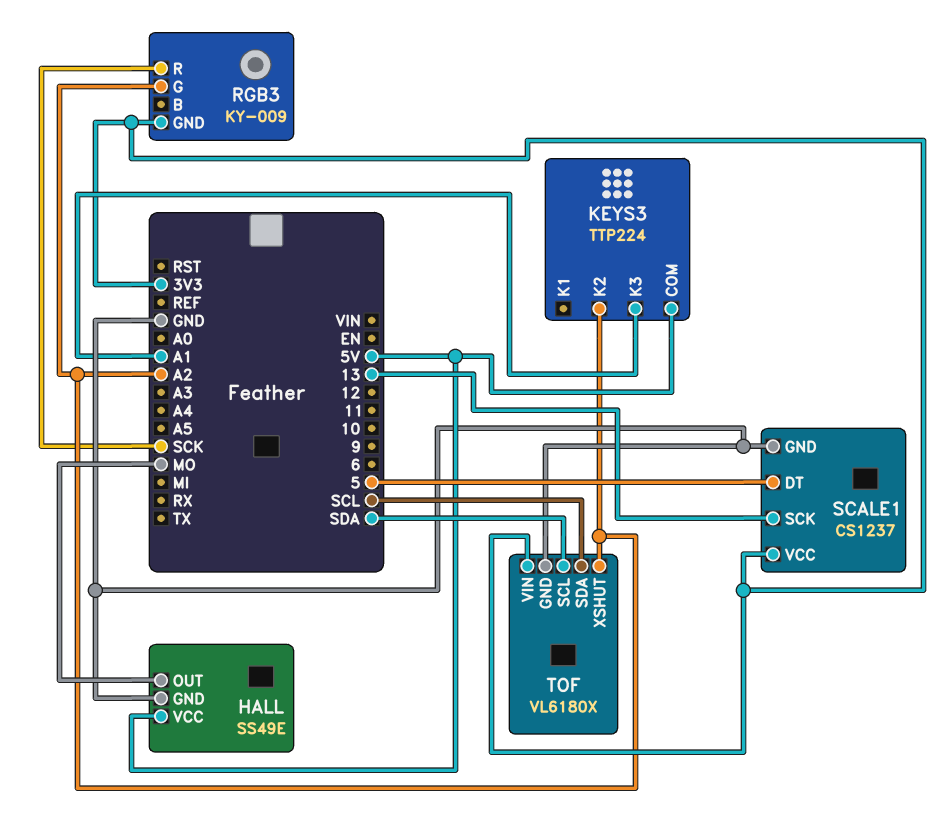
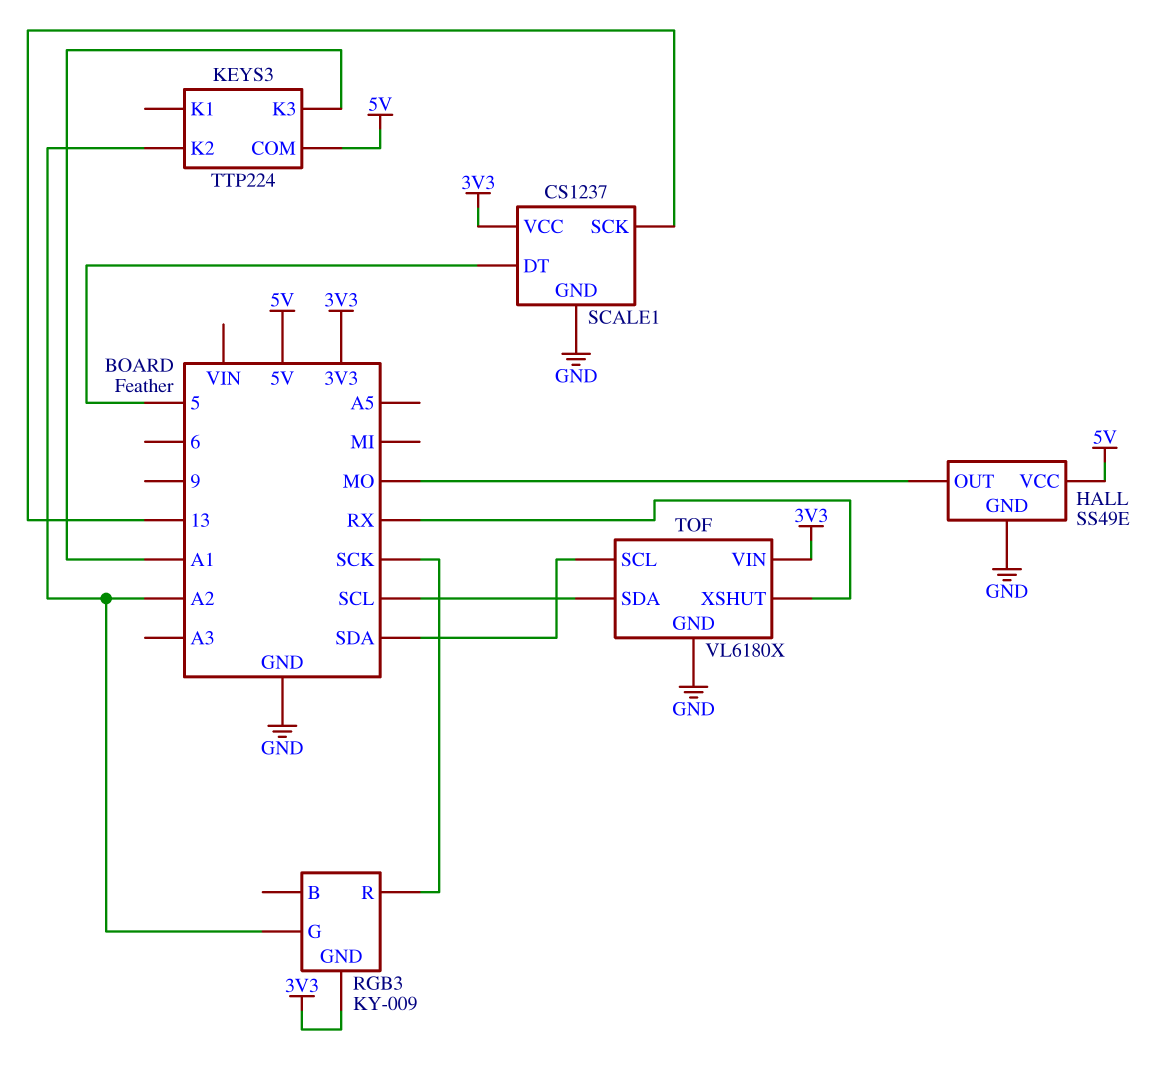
TOF pin XSHUT: A2 -> RX

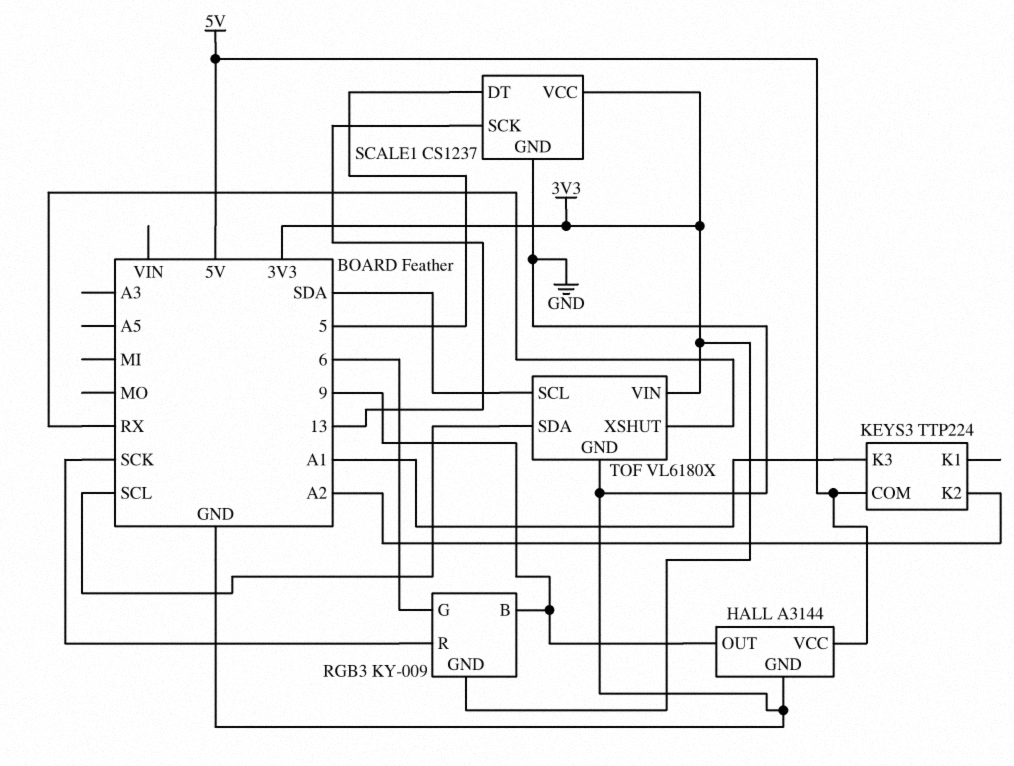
HALL: SS49E -> A3144
HALL pin OUT: MO -> 9
RGB3 pin B: none -> 9
RGB3 pin G: A2 -> 6

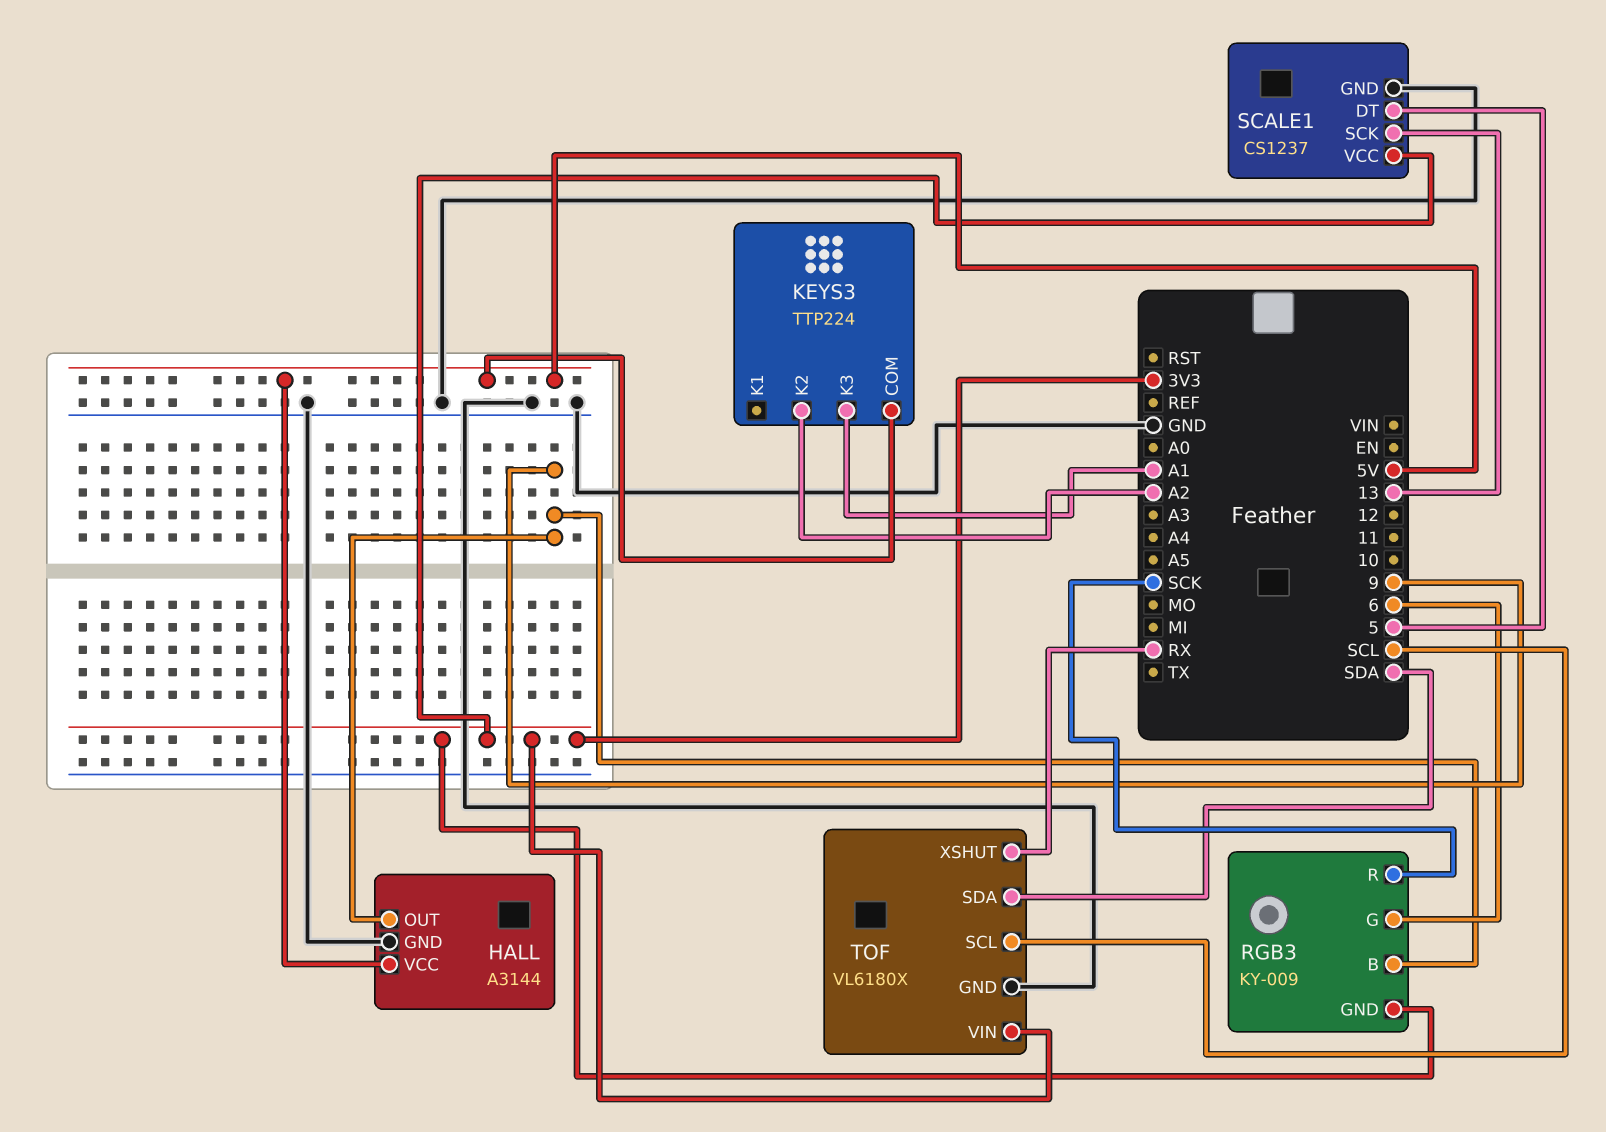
TOF pin SCL: SDA -> SCL
TOF pin SDA: SCL -> SDA

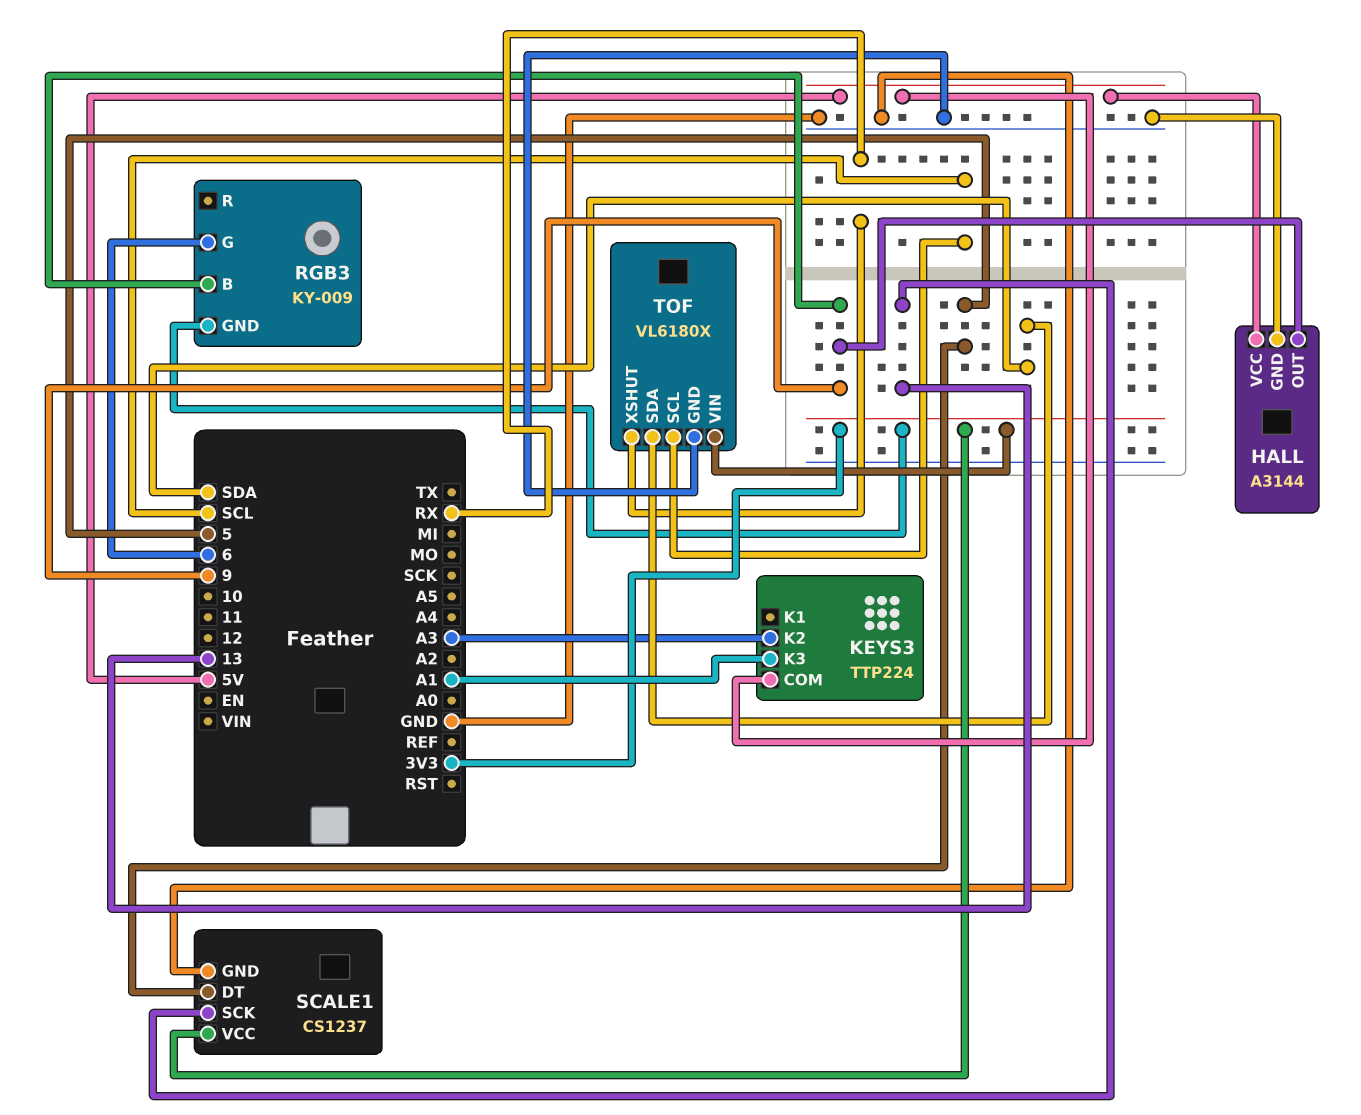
KEYS3 pin K2: A2 -> A3
RGB3 pin R: SCK -> none

